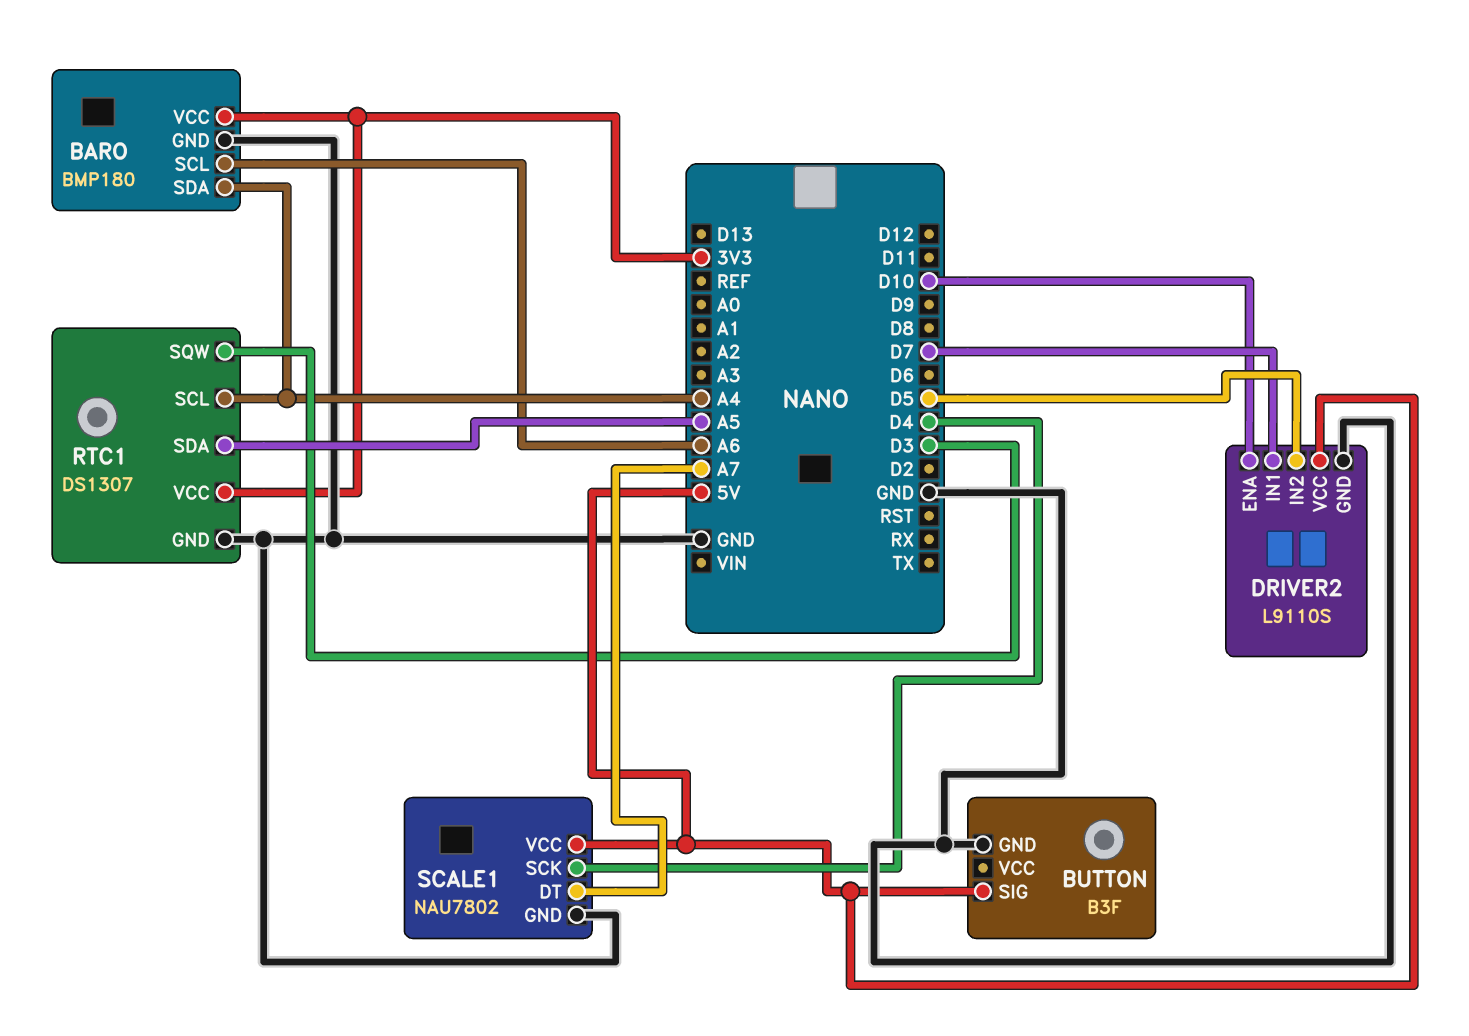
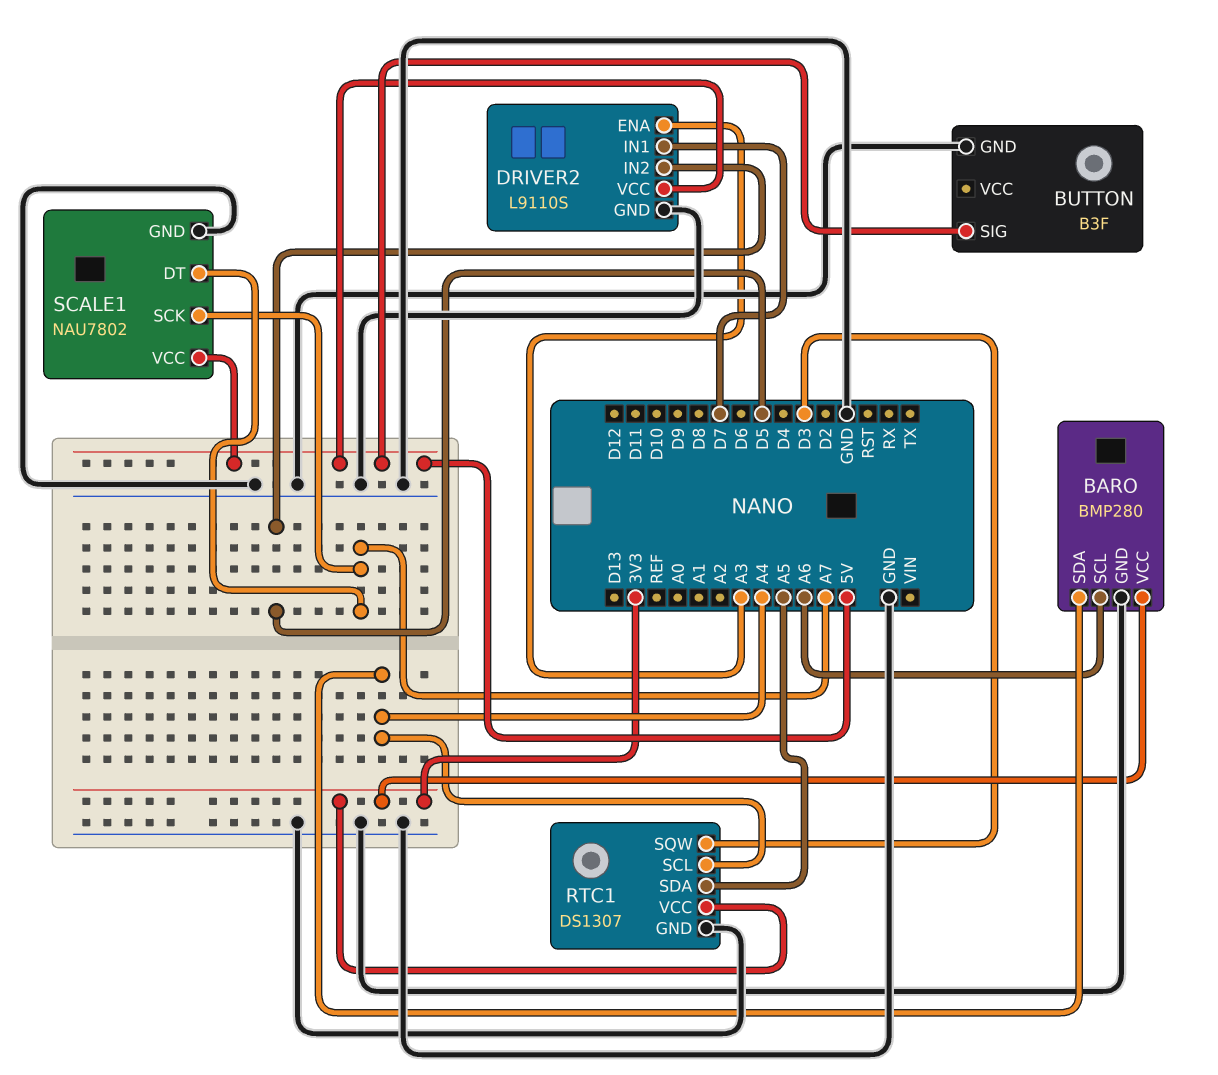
BARO: BMP180 -> BMP280
DRIVER2 pin ENA: D10 -> A3
SCALE1 pin SCK: D4 -> A7

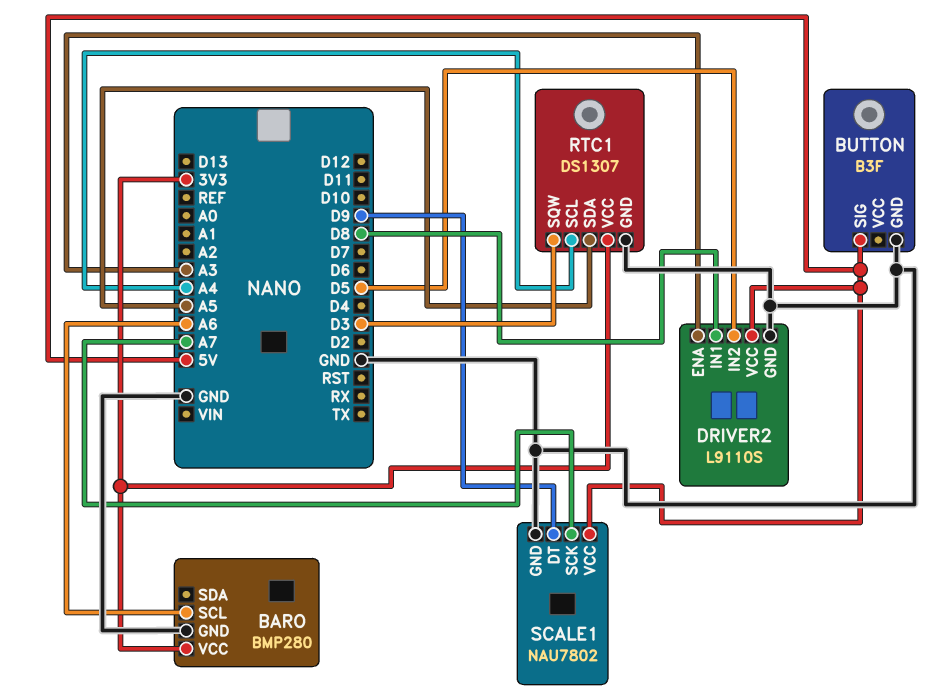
BARO pin SDA: A4 -> none
DRIVER2 pin IN1: D7 -> D8
SCALE1 pin DT: A7 -> D9

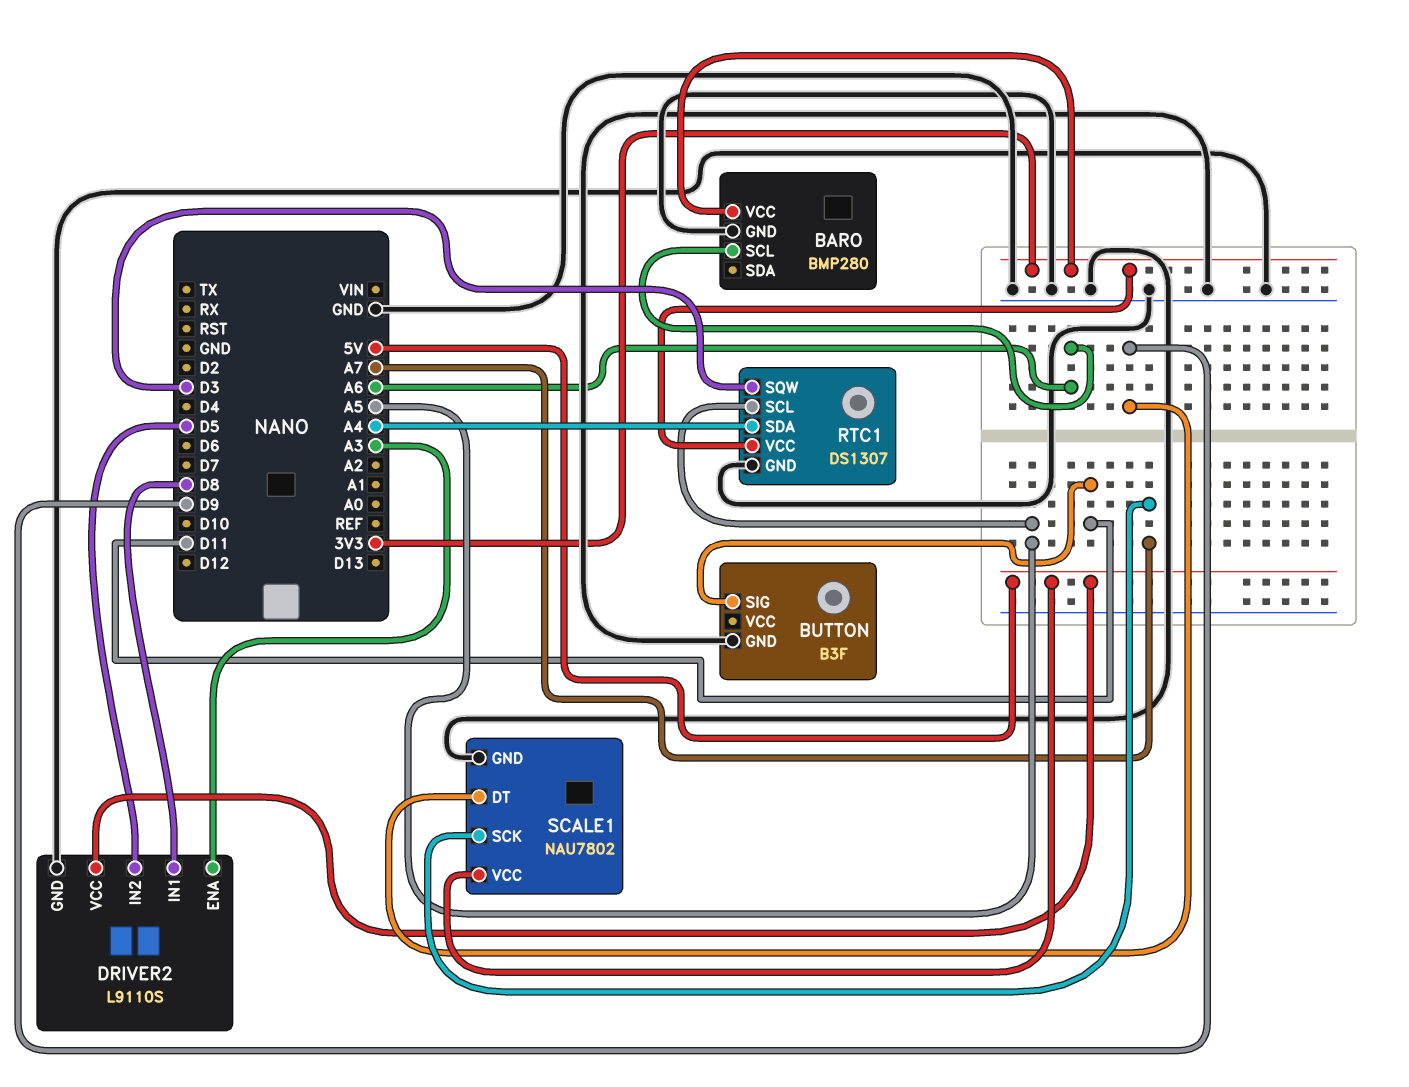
BUTTON pin SIG: 5V -> D11
RTC1 pin SCL: A4 -> A5
RTC1 pin SDA: A5 -> A4

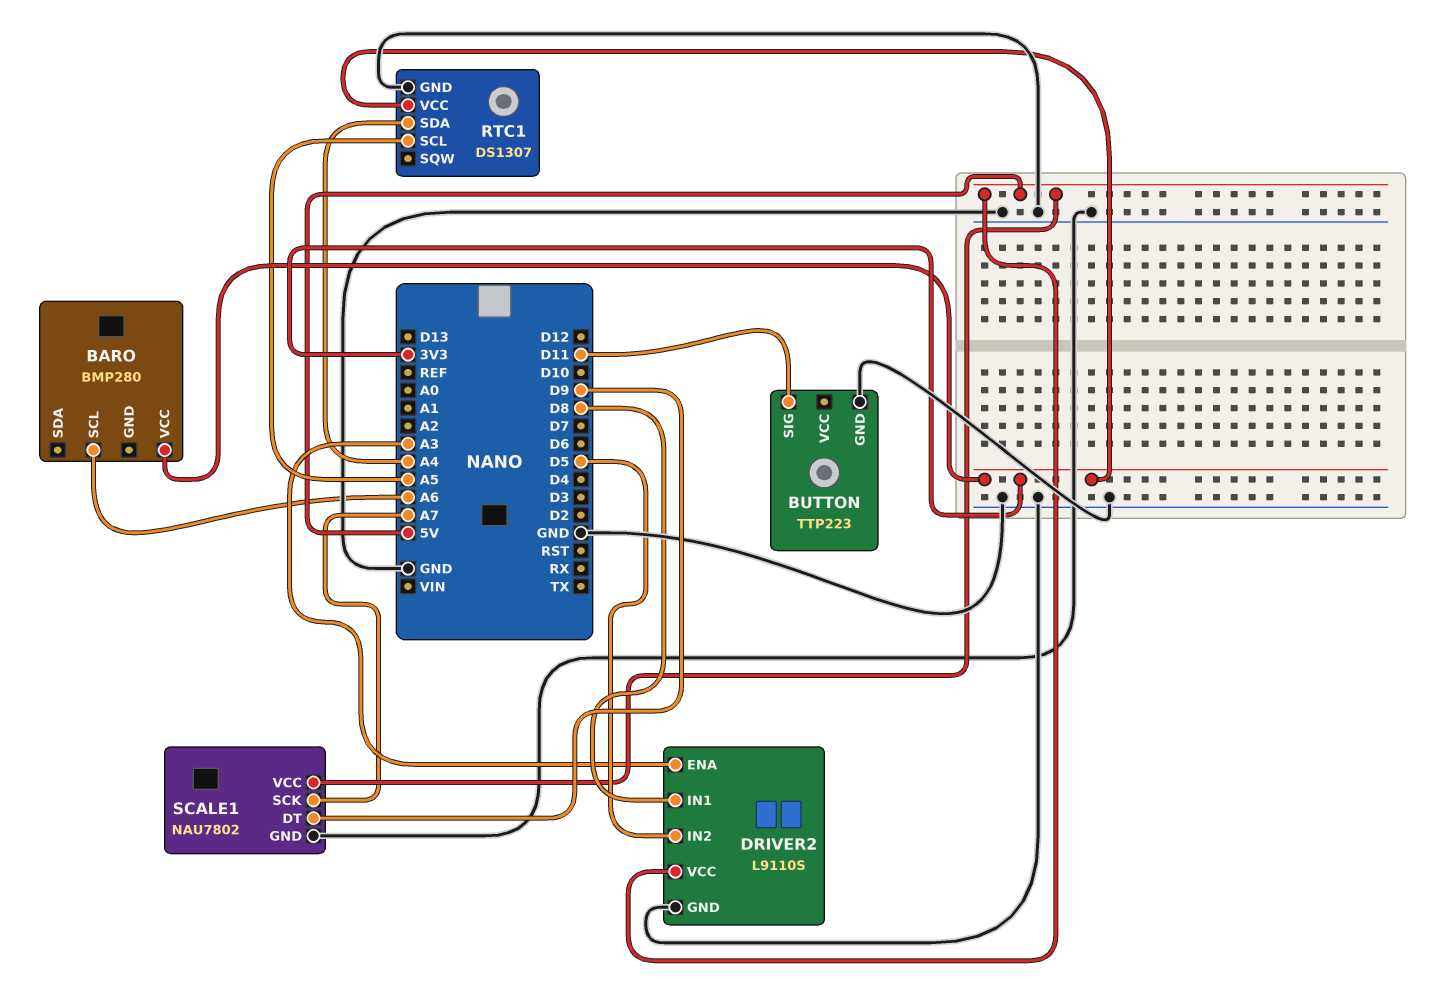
BARO pin GND: GND -> none
BUTTON: B3F -> TTP223
RTC1 pin SQW: D3 -> none

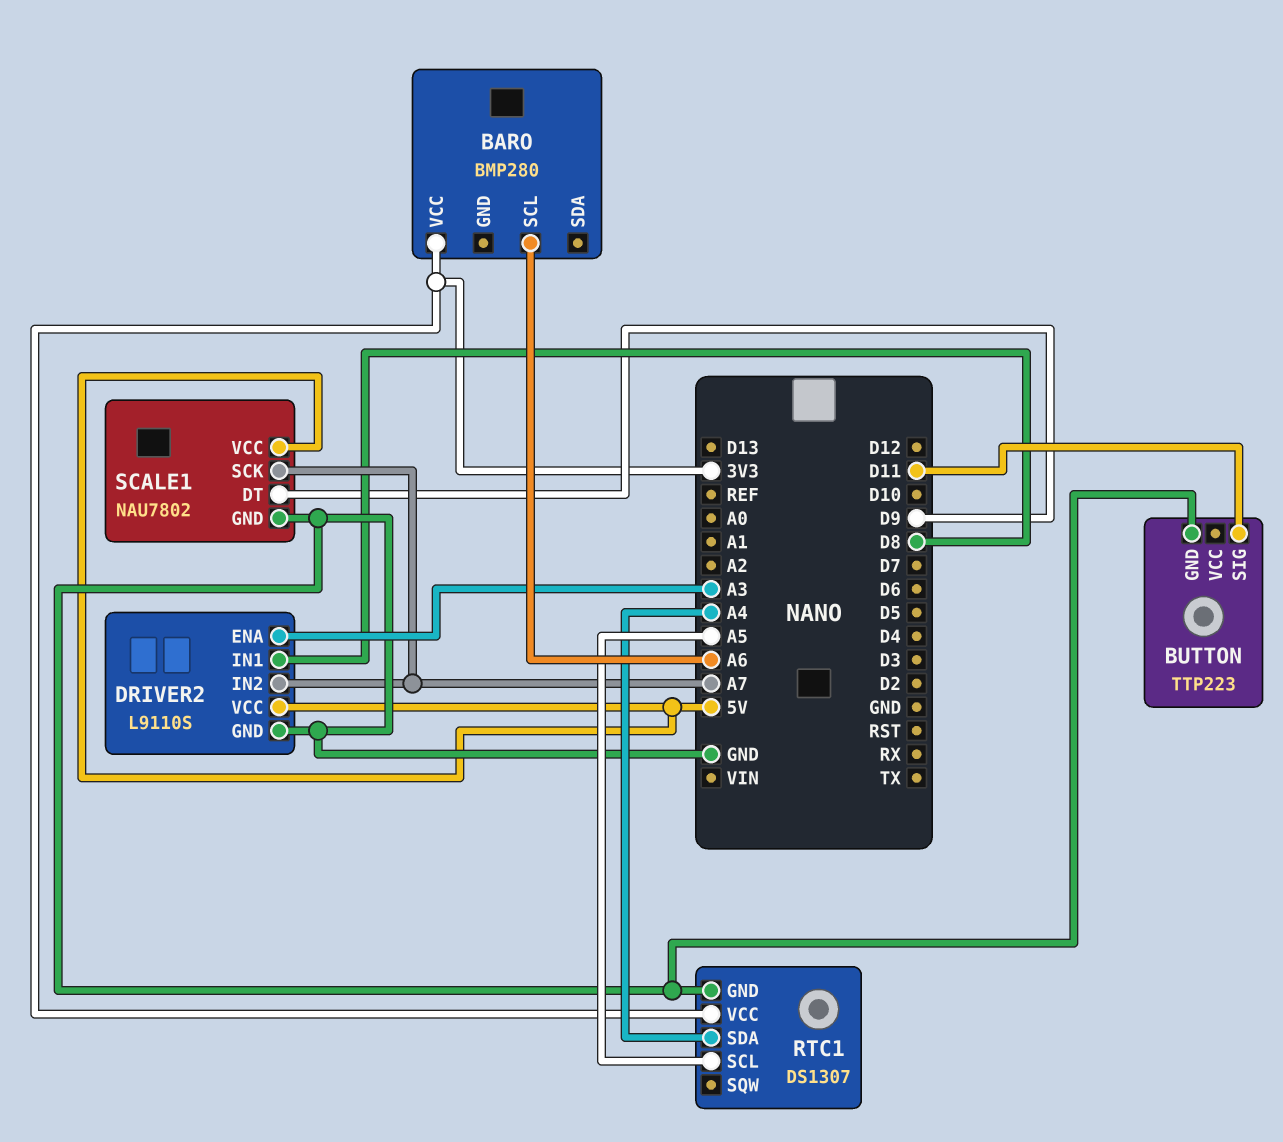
DRIVER2 pin IN2: D5 -> A7

